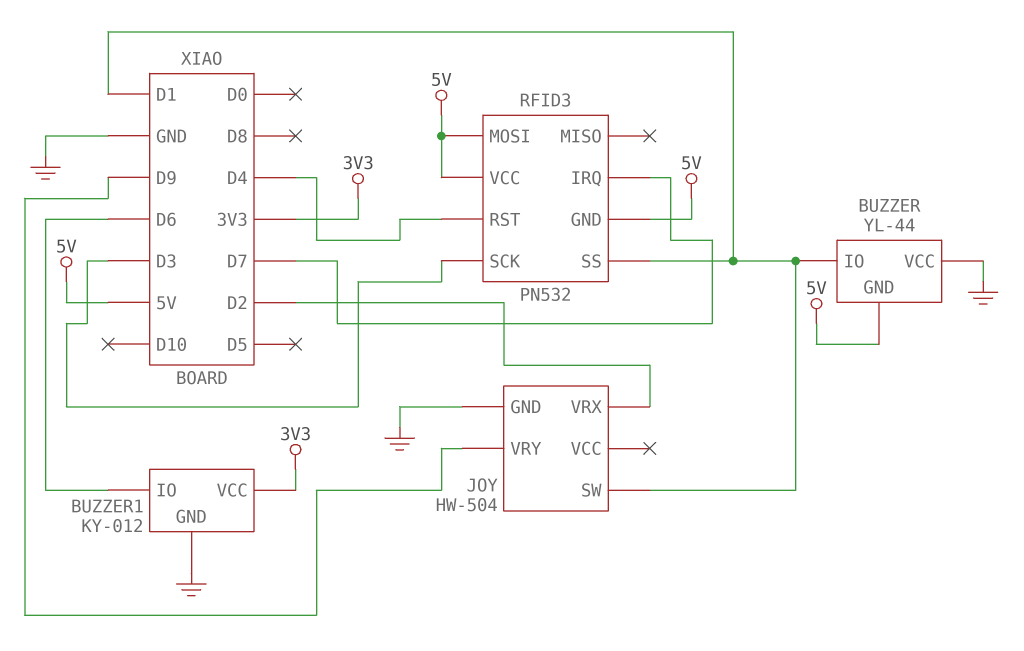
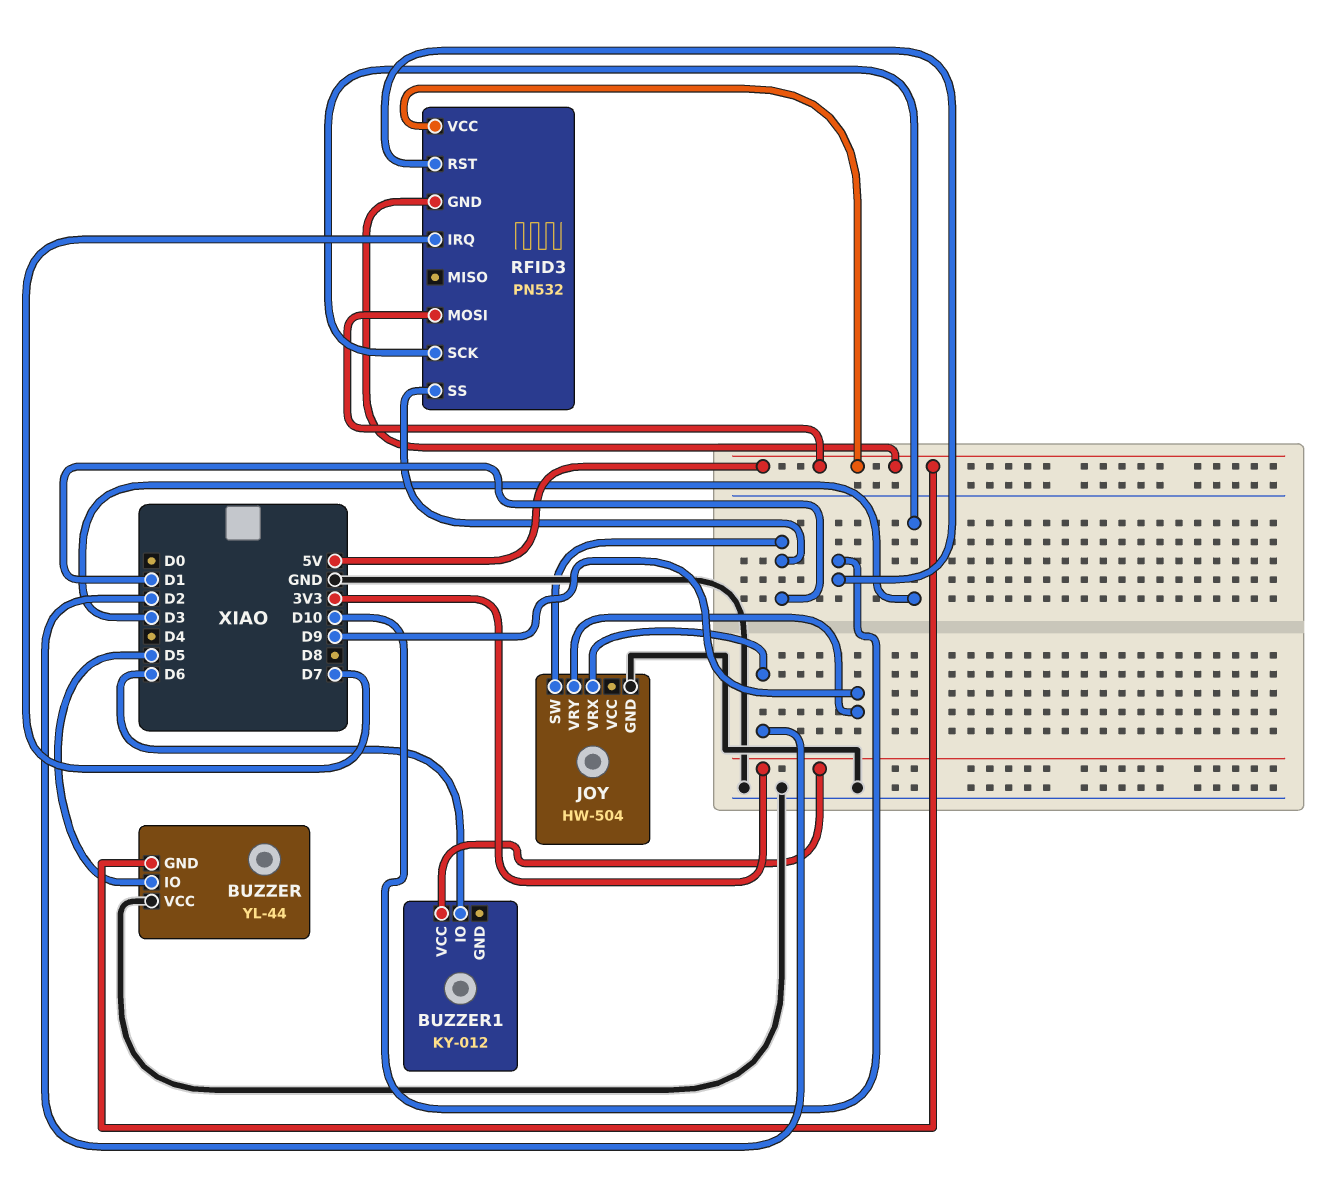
BUZZER pin IO: D1 -> D5
BUZZER1 pin GND: GND -> none
RFID3 pin RST: D4 -> D10

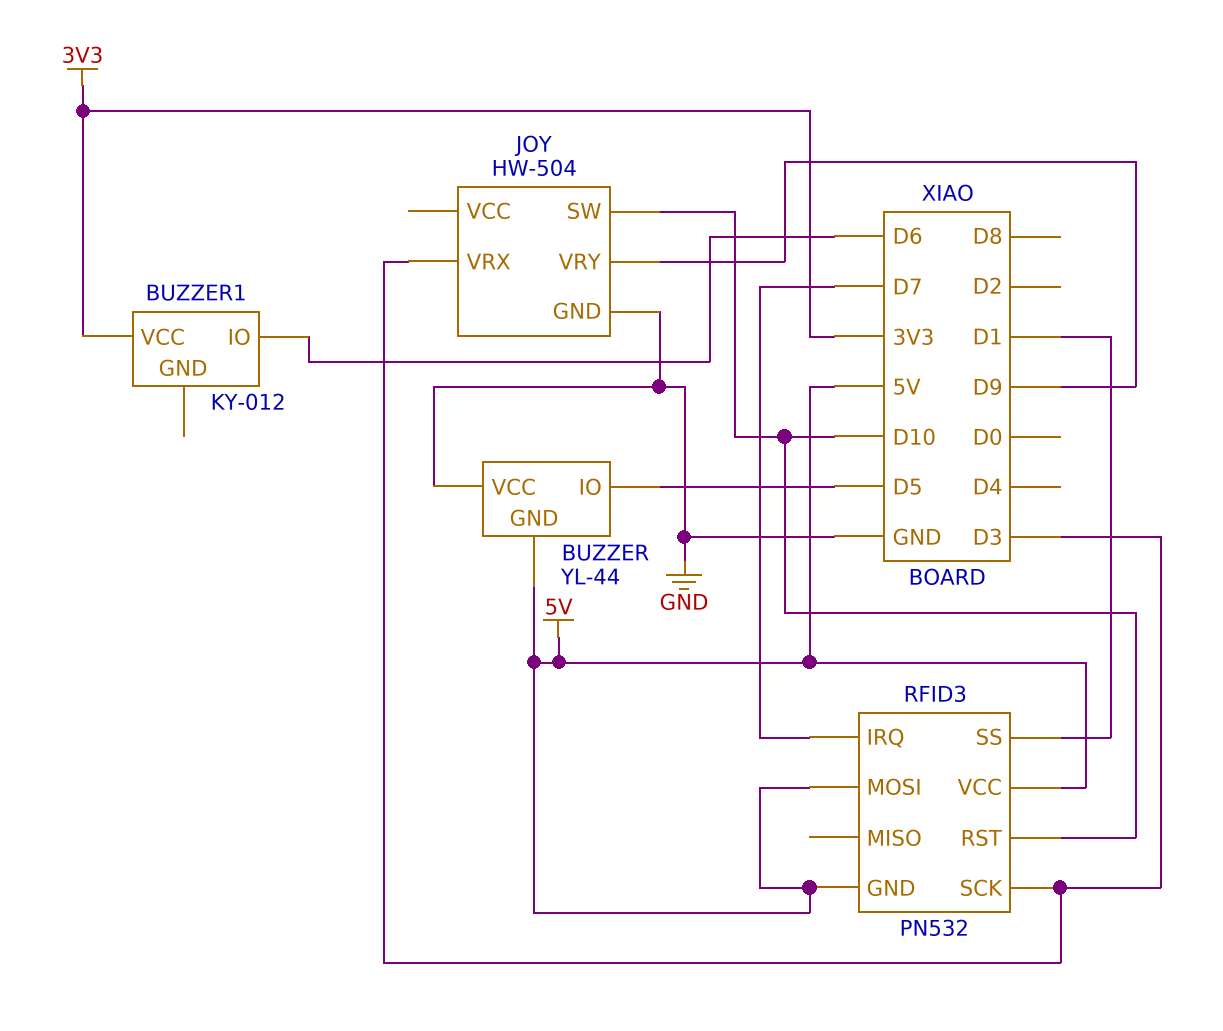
JOY pin SW: D1 -> D10
JOY pin VRX: D2 -> D3

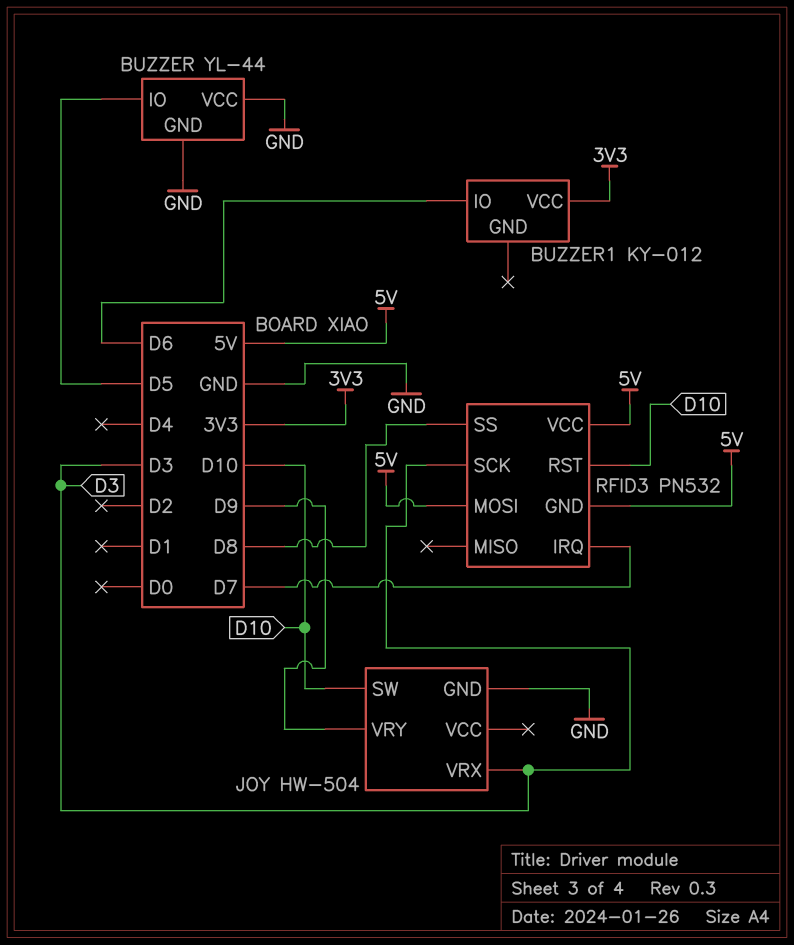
BUZZER pin GND: 5V -> GND
RFID3 pin SS: D1 -> D8

